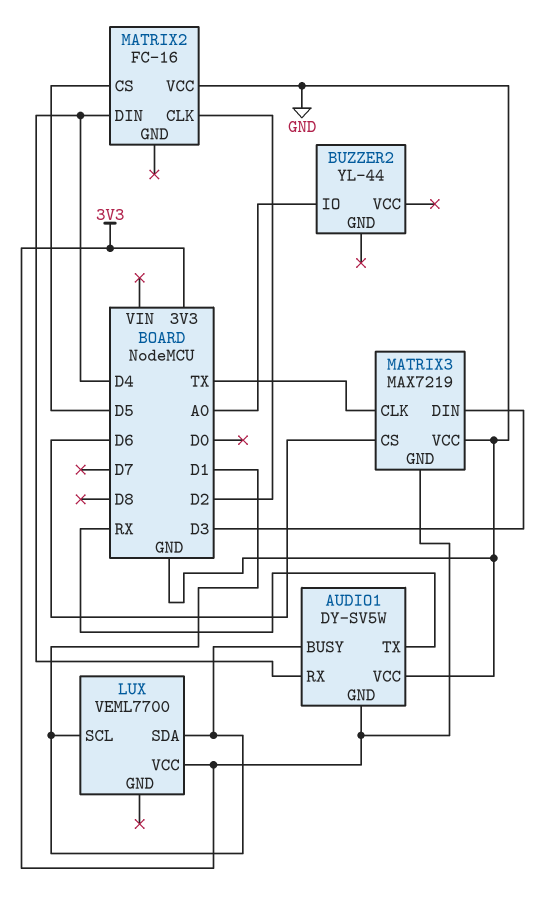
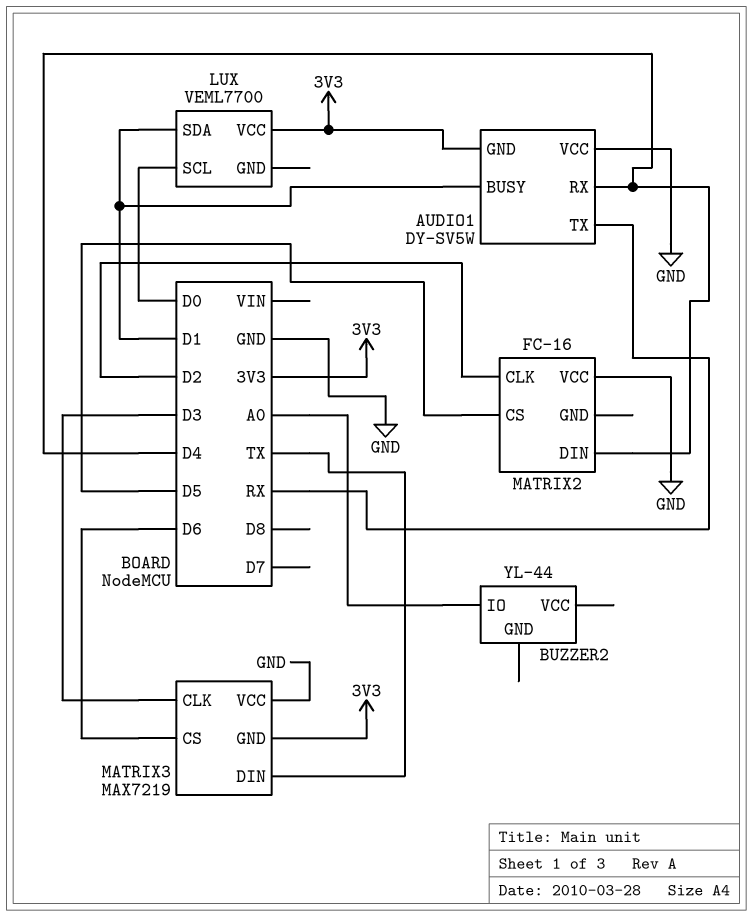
LUX pin SCL: D1 -> D0
MATRIX3 pin CLK: TX -> D3
MATRIX3 pin DIN: D3 -> TX

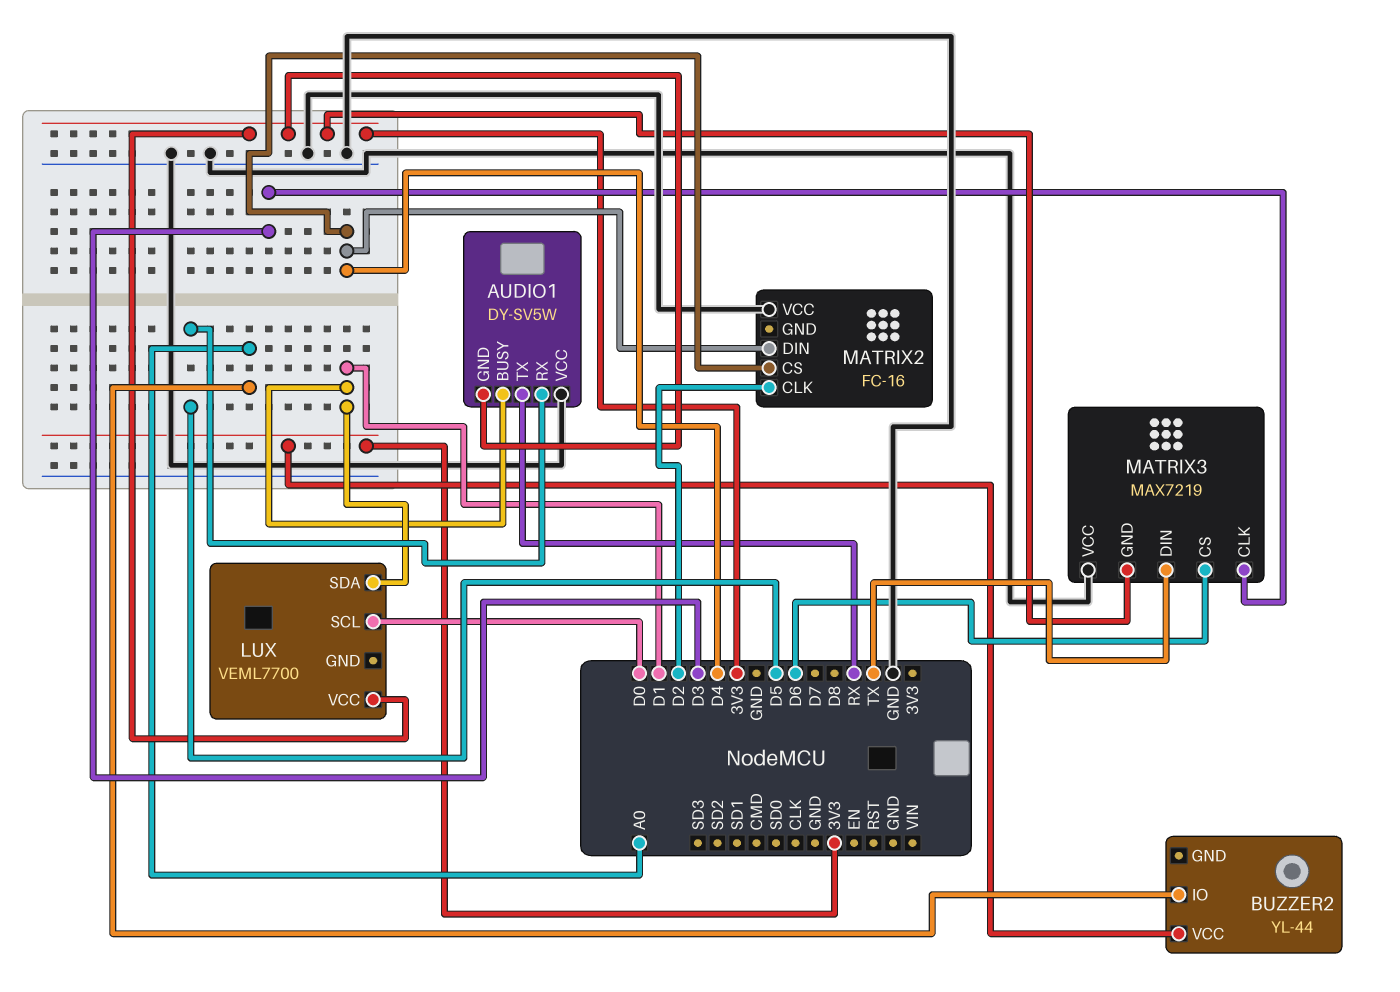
AUDIO1 pin RX: D4 -> D5
BUZZER2 pin VCC: none -> 3V3
MATRIX2 pin CS: D5 -> D4

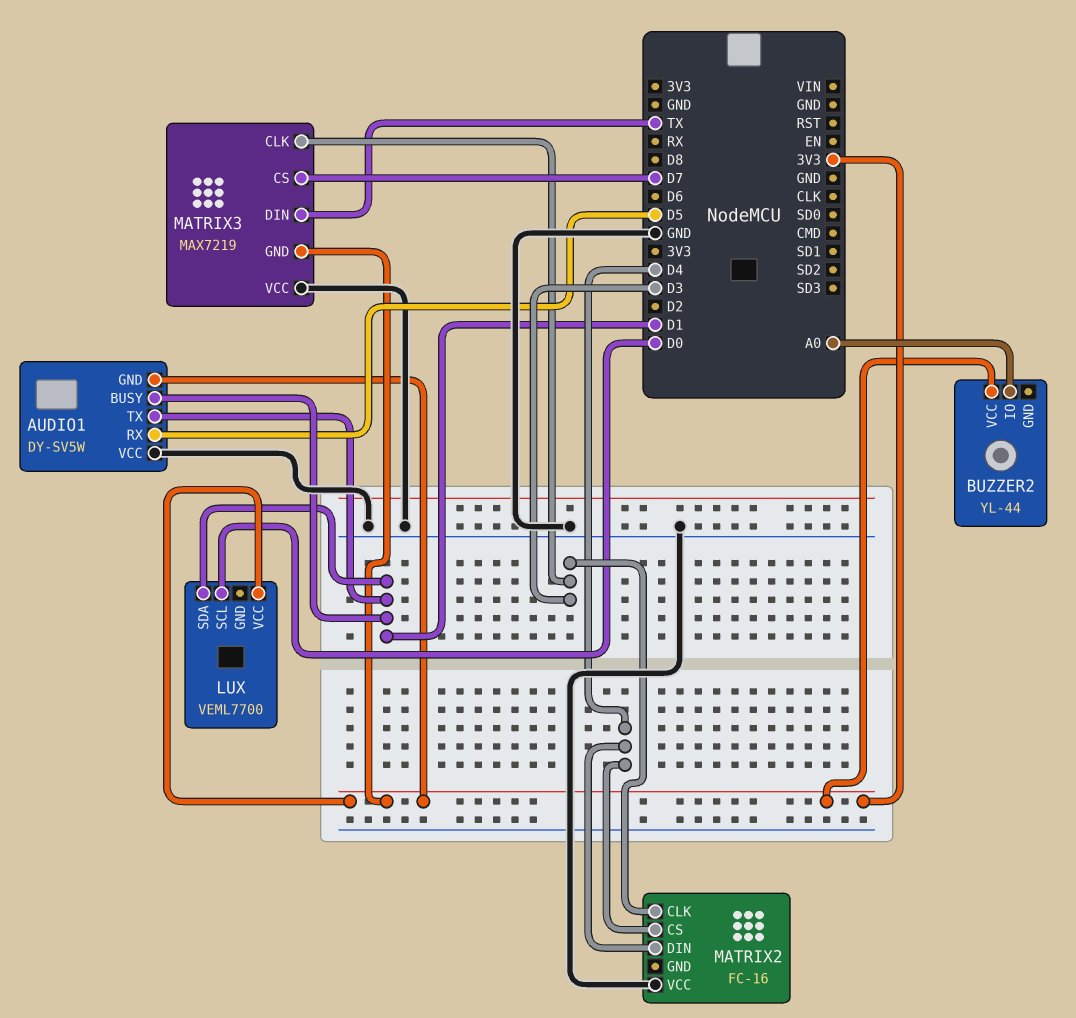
AUDIO1 pin TX: RX -> D1
MATRIX2 pin CLK: D2 -> D3
MATRIX3 pin CS: D6 -> D7

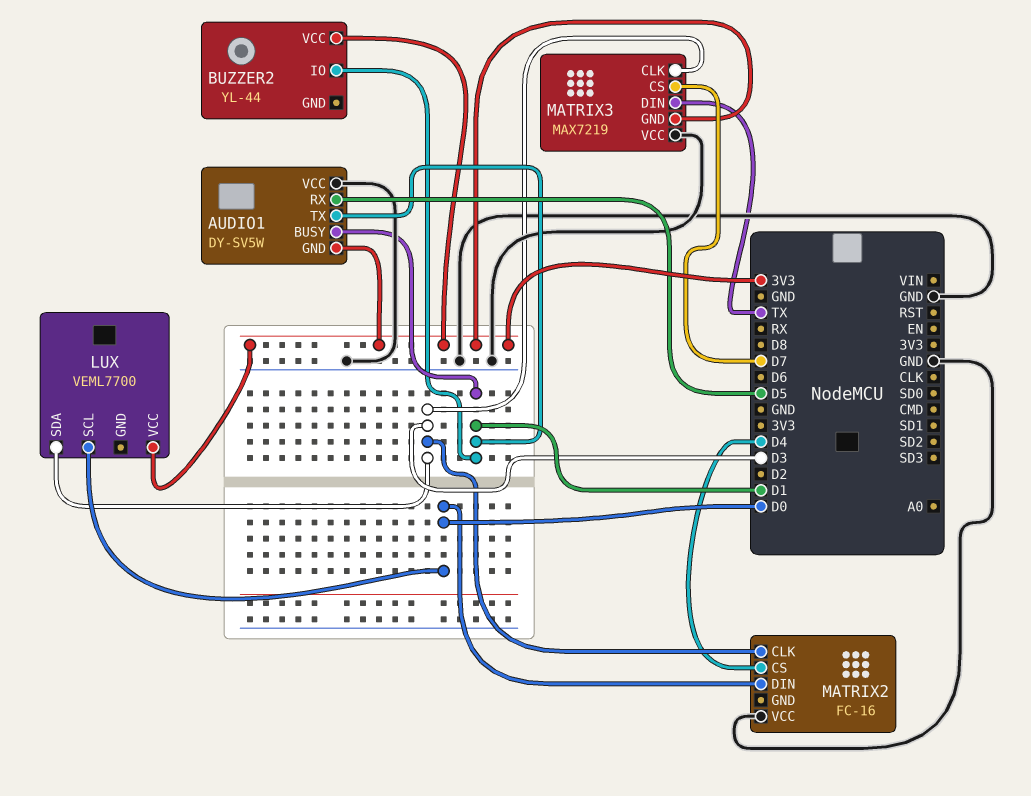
BUZZER2 pin IO: A0 -> D1
LUX pin SDA: D1 -> D3
MATRIX2 pin DIN: D4 -> D0

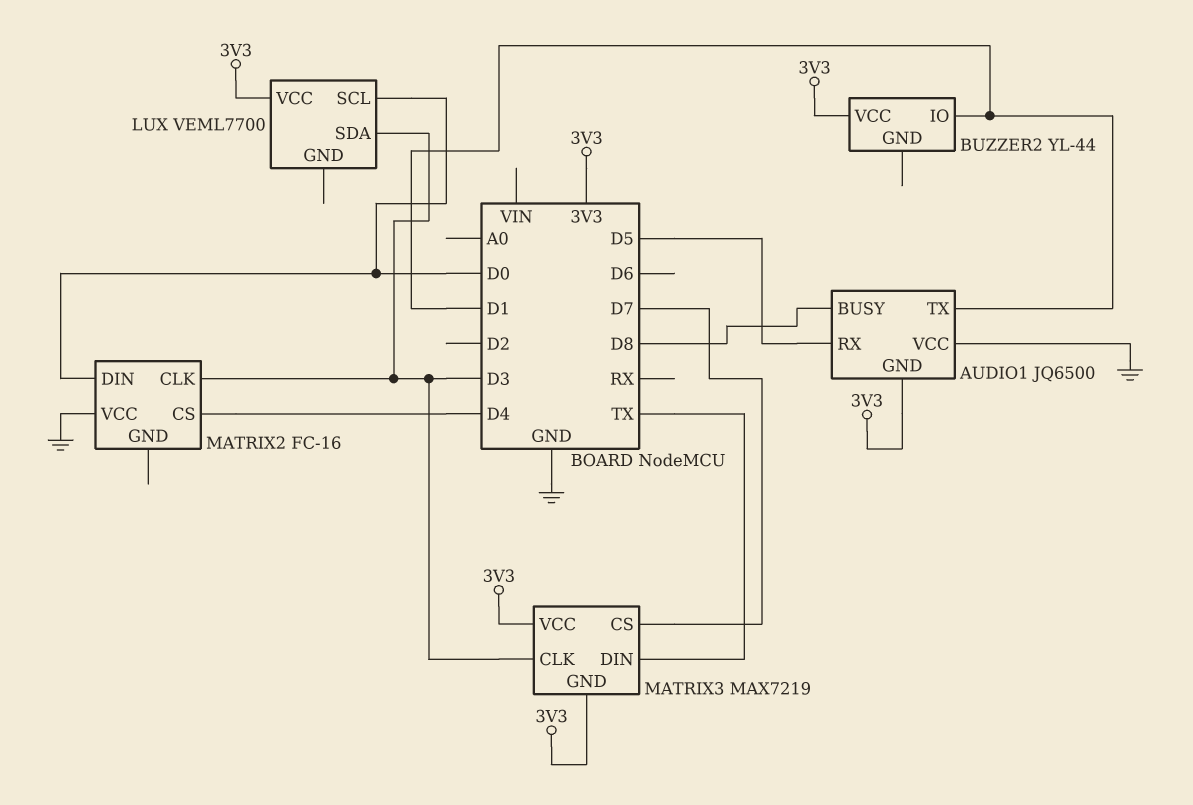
AUDIO1: DY-SV5W -> JQ6500
AUDIO1 pin BUSY: D1 -> D8
MATRIX3 pin VCC: GND -> 3V3

